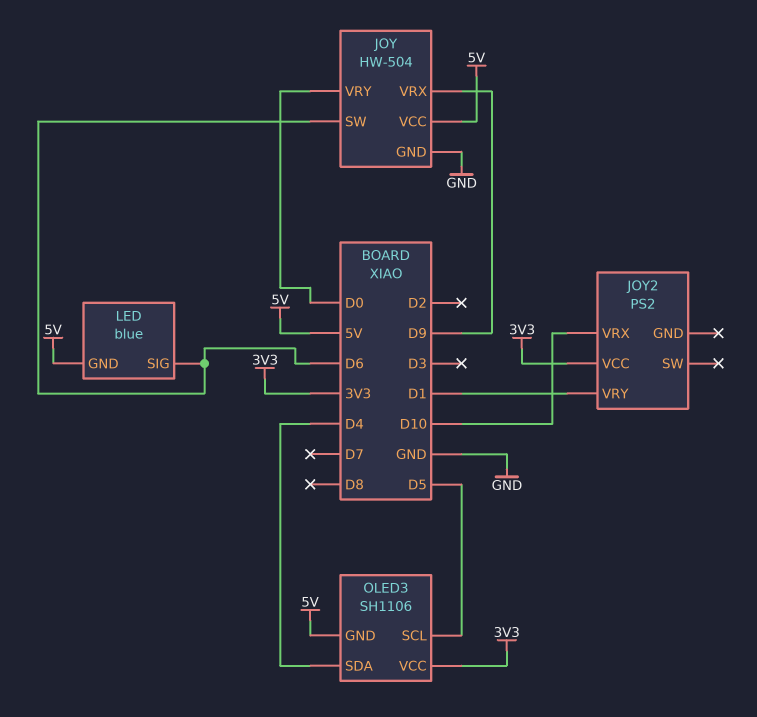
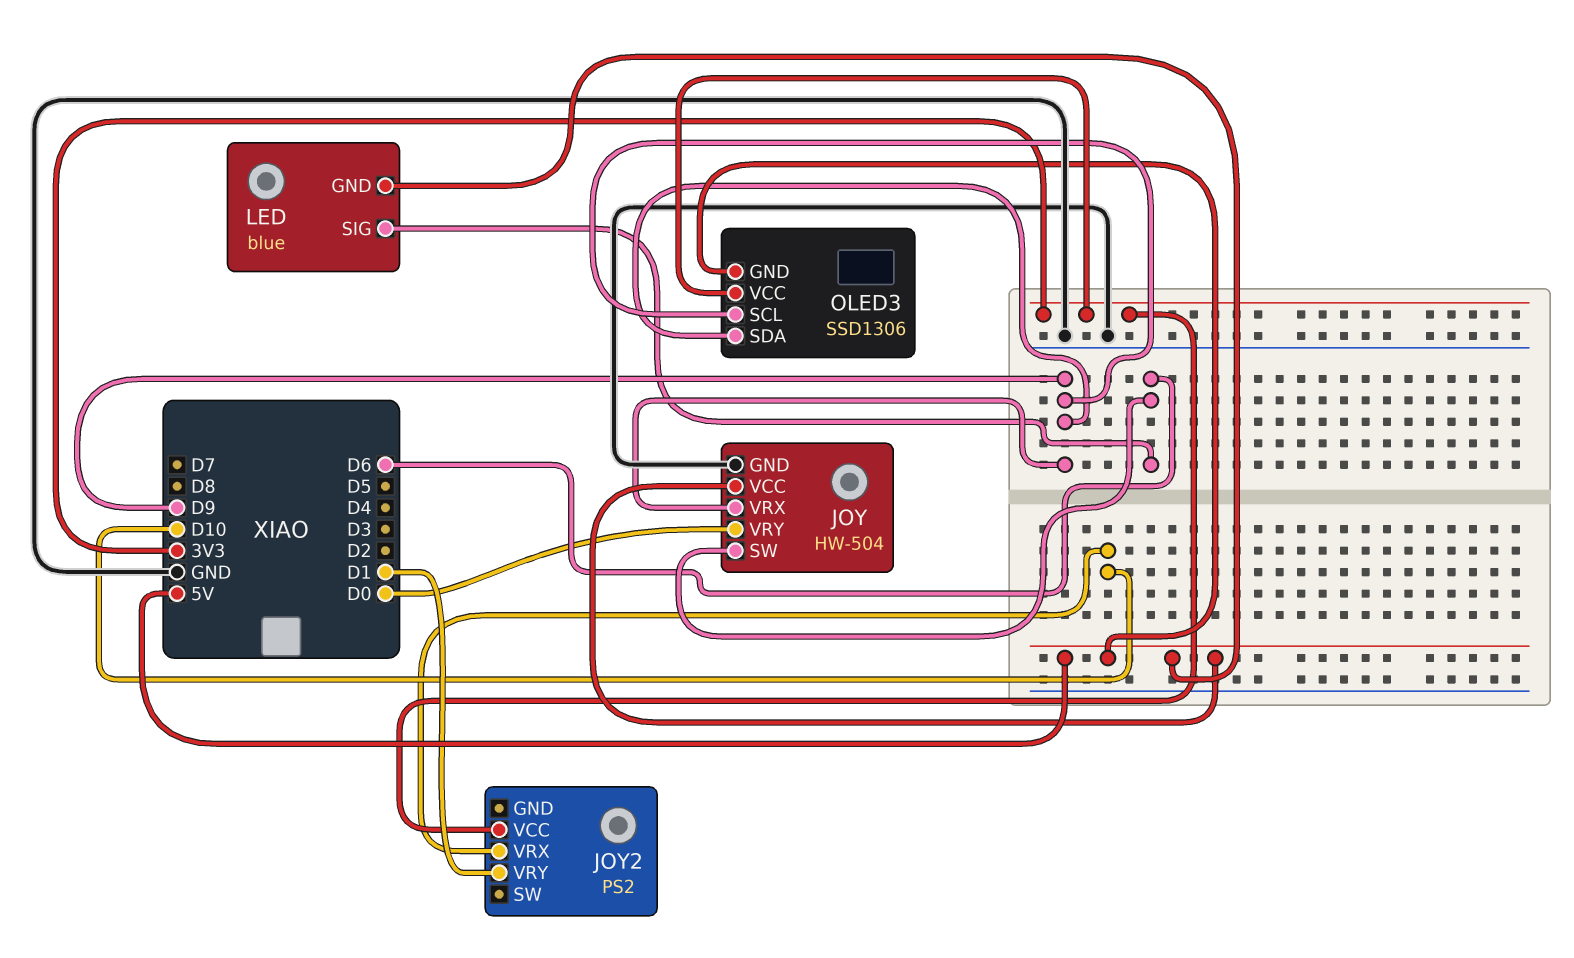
OLED3: SH1106 -> SSD1306
OLED3 pin SCL: D5 -> D9
OLED3 pin SDA: D4 -> D9

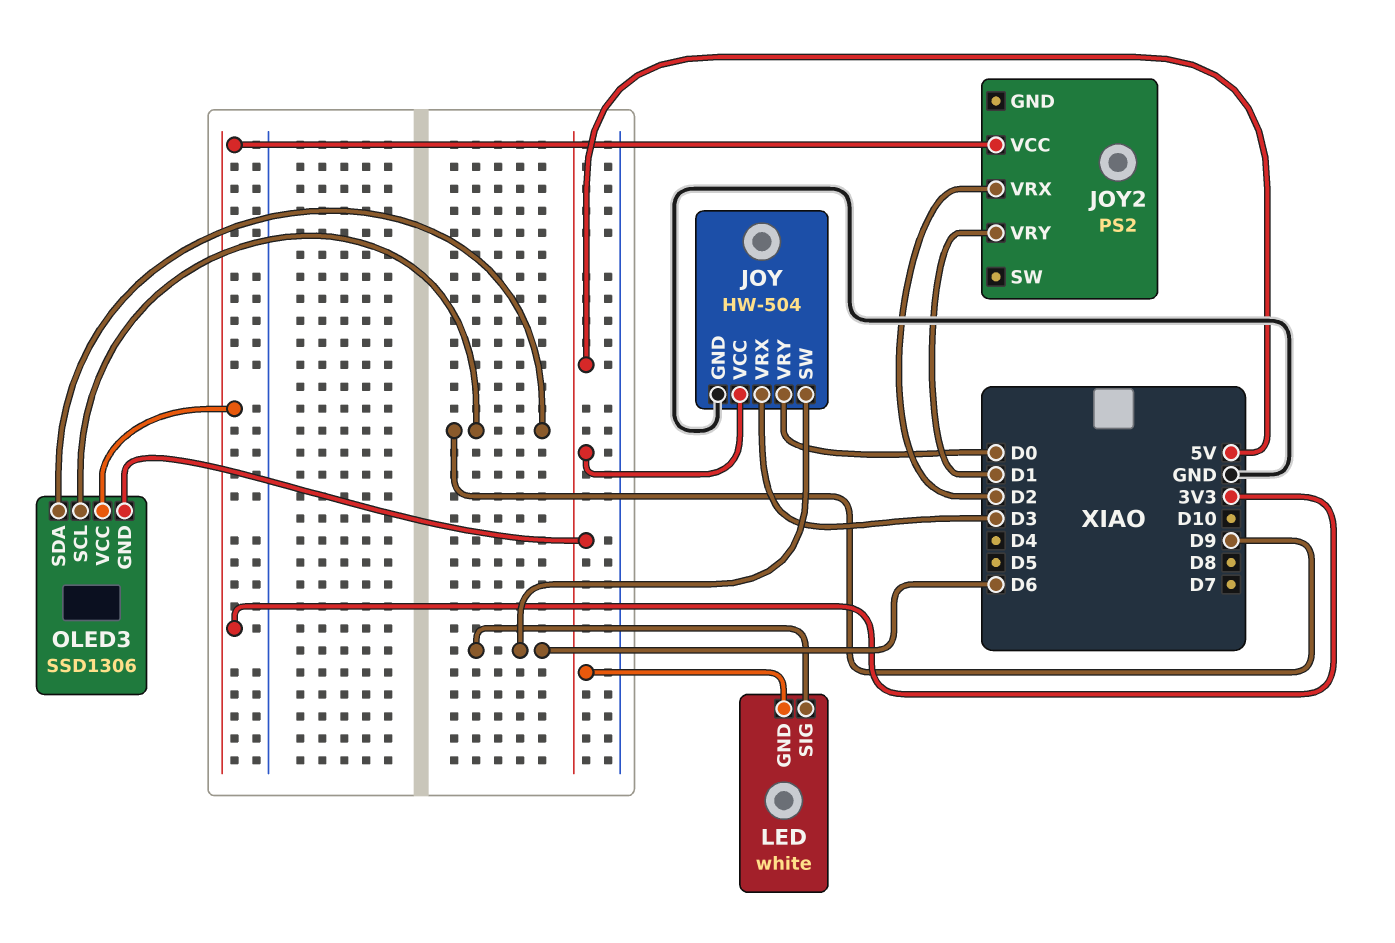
JOY pin VRX: D9 -> D3
JOY2 pin VRX: D10 -> D2
LED: blue -> white

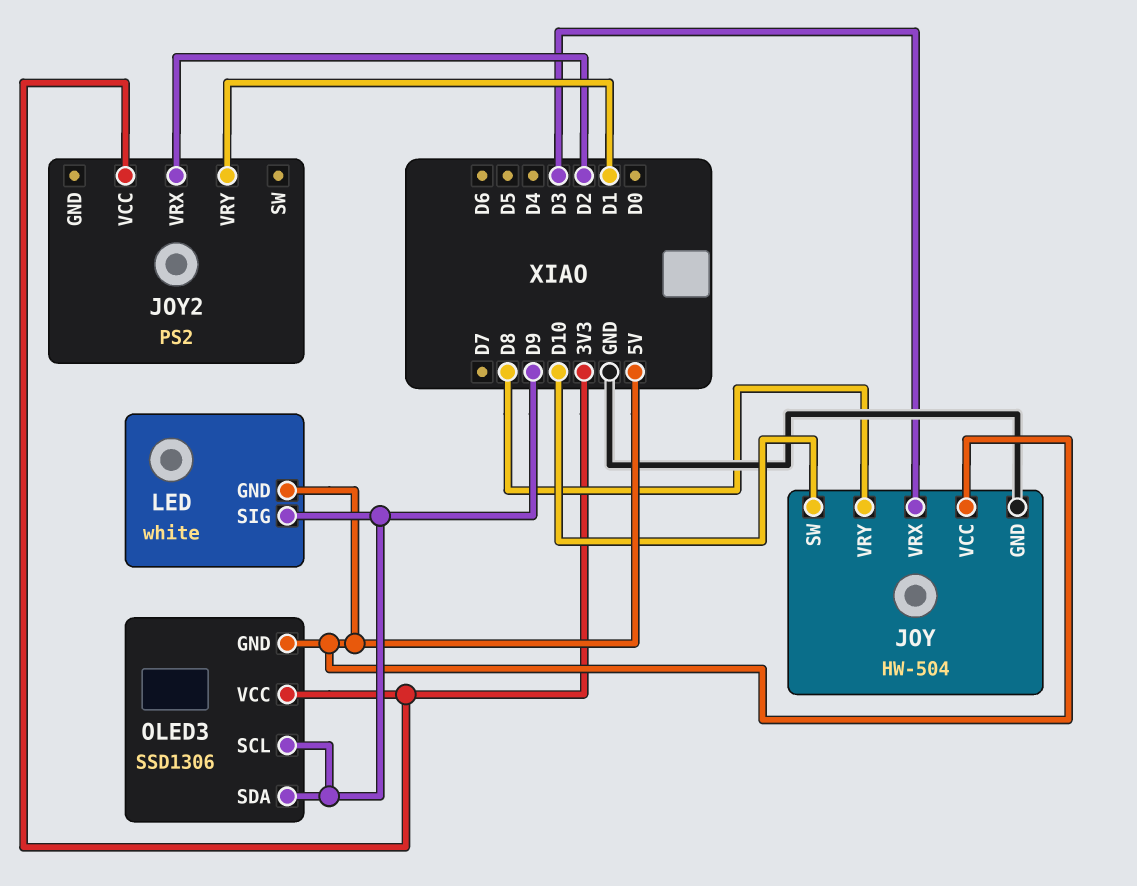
JOY pin SW: D6 -> D10
JOY pin VRY: D0 -> D8
LED pin SIG: D6 -> D9

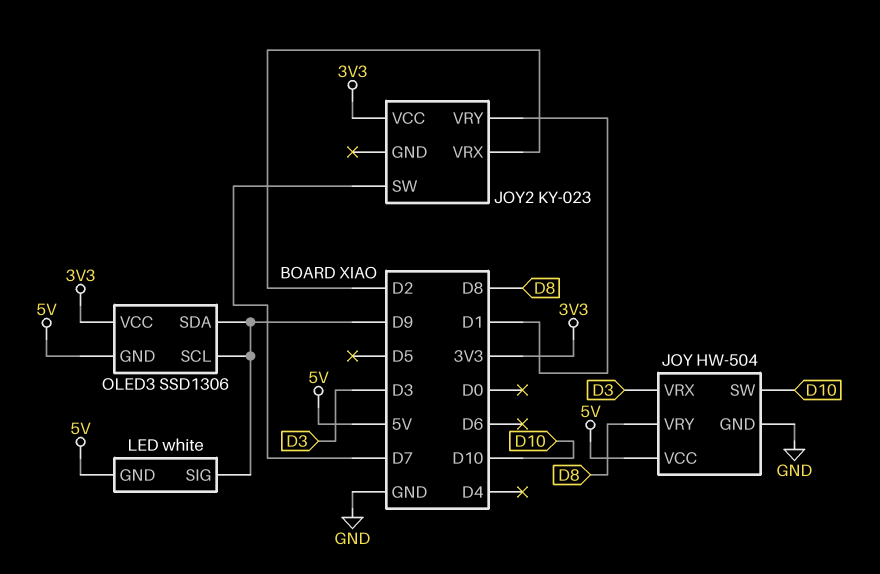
JOY2: PS2 -> KY-023
JOY2 pin SW: none -> D7

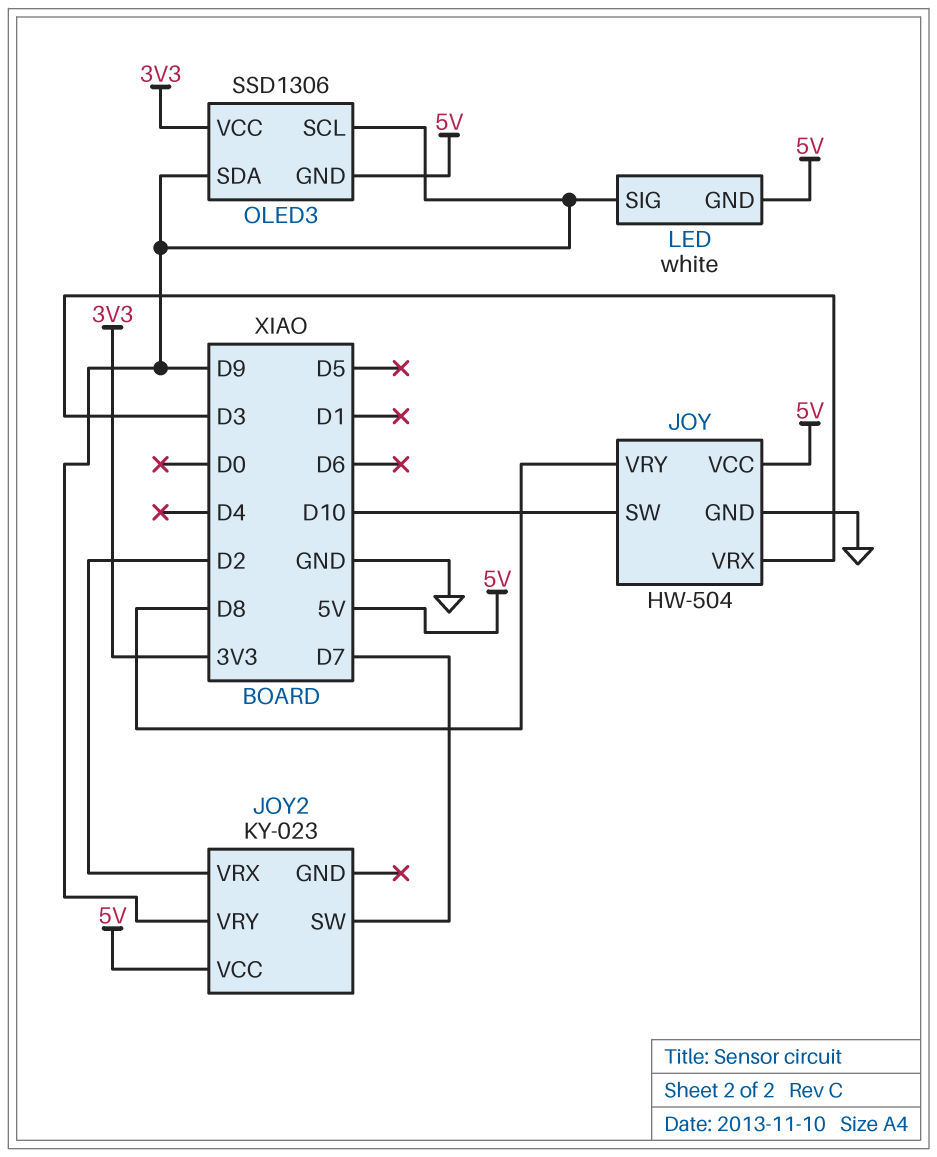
JOY2 pin VCC: 3V3 -> 5V
JOY2 pin VRY: D1 -> D9

